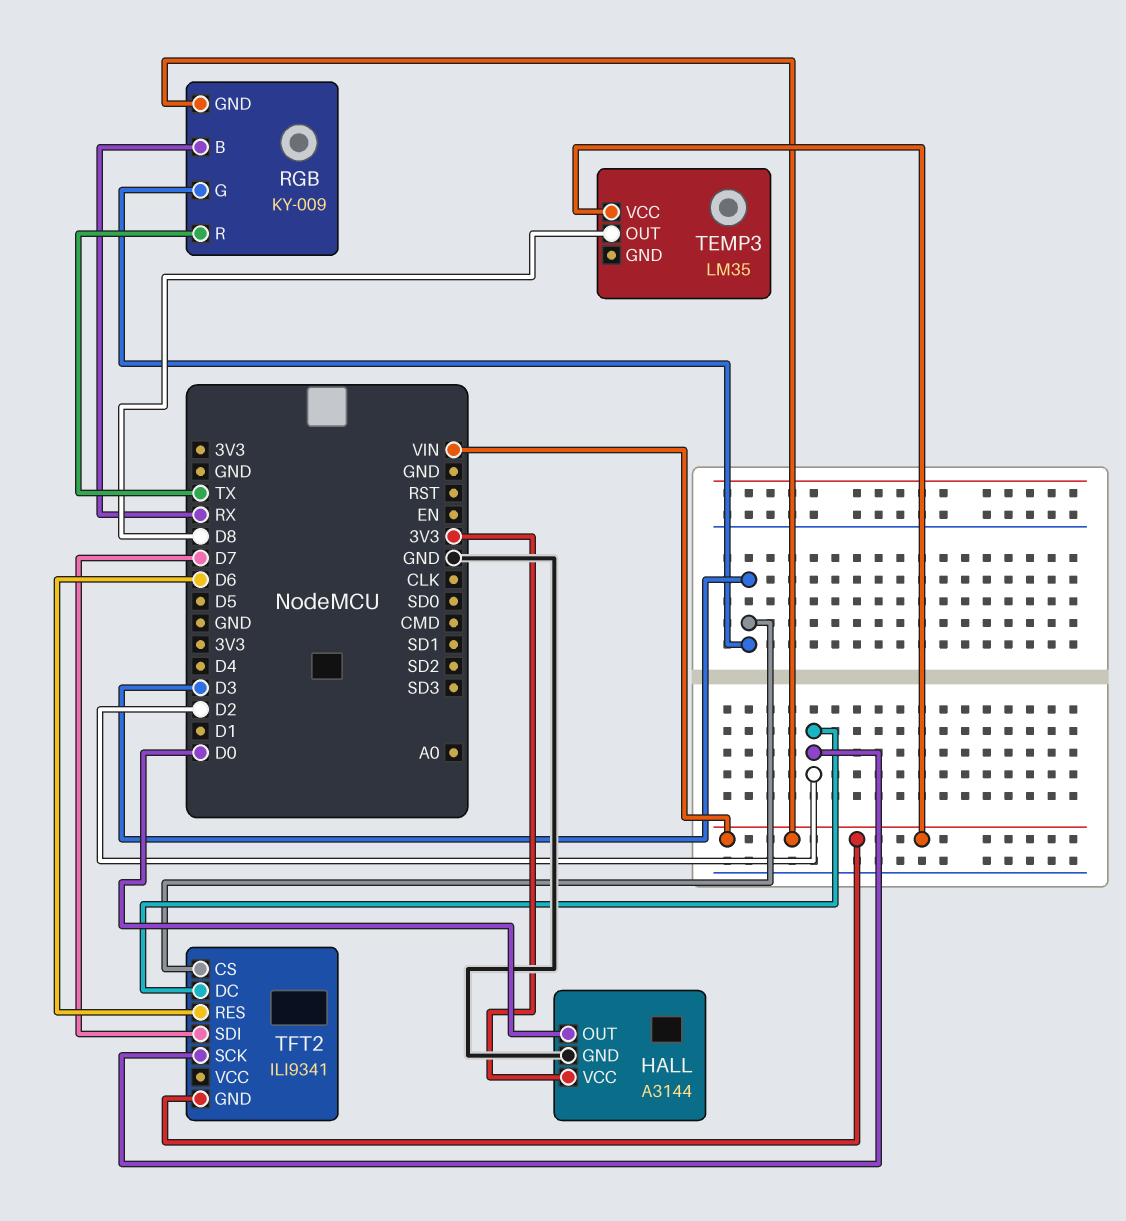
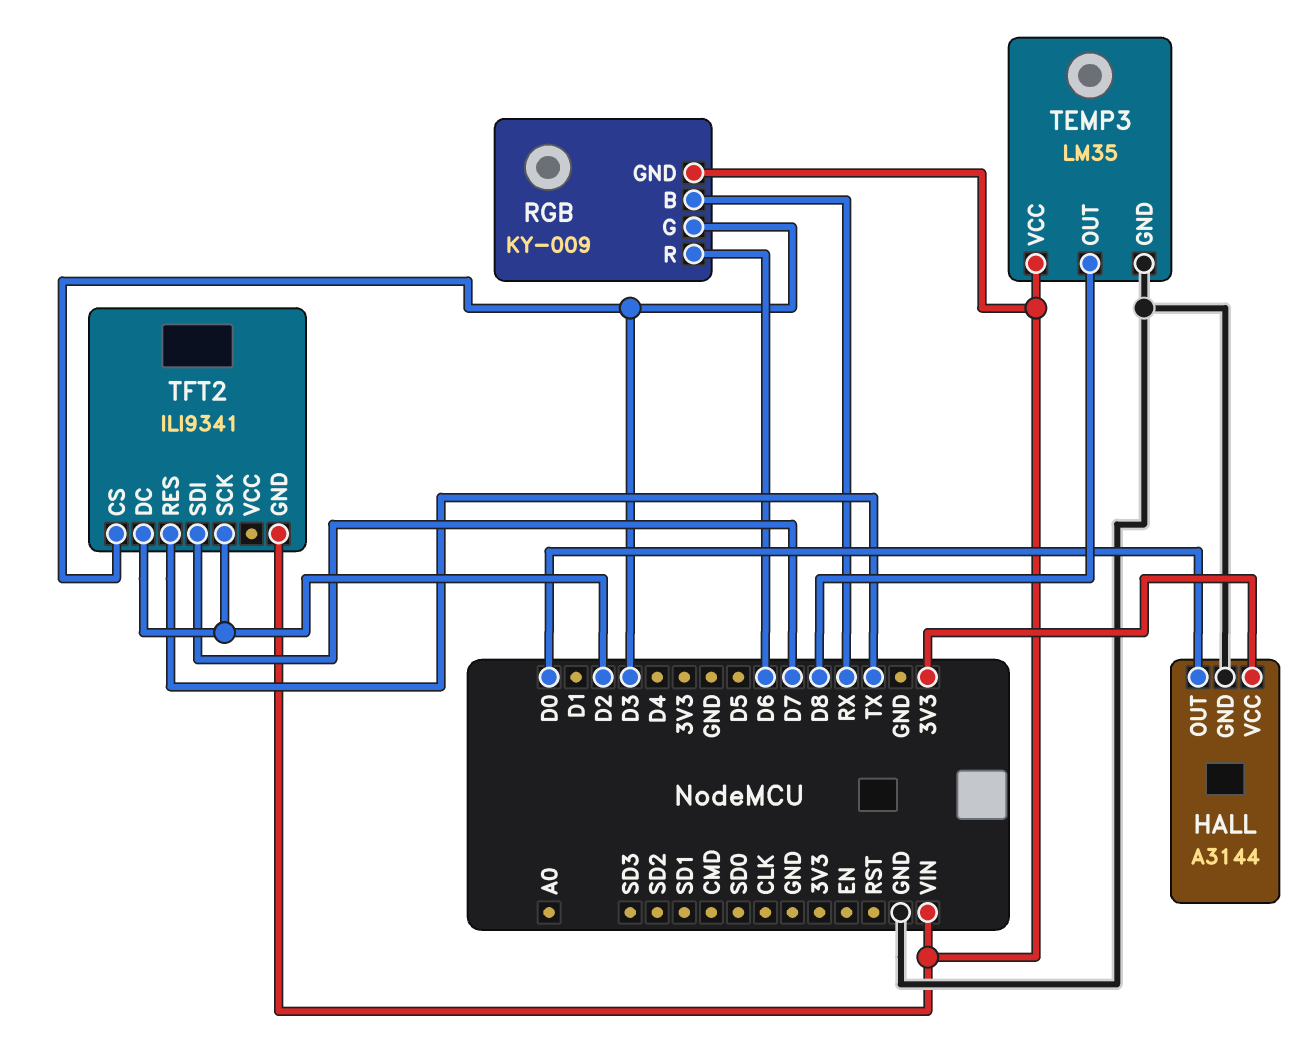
RGB pin R: TX -> D6
TEMP3 pin GND: none -> GND
TFT2 pin RES: D6 -> TX

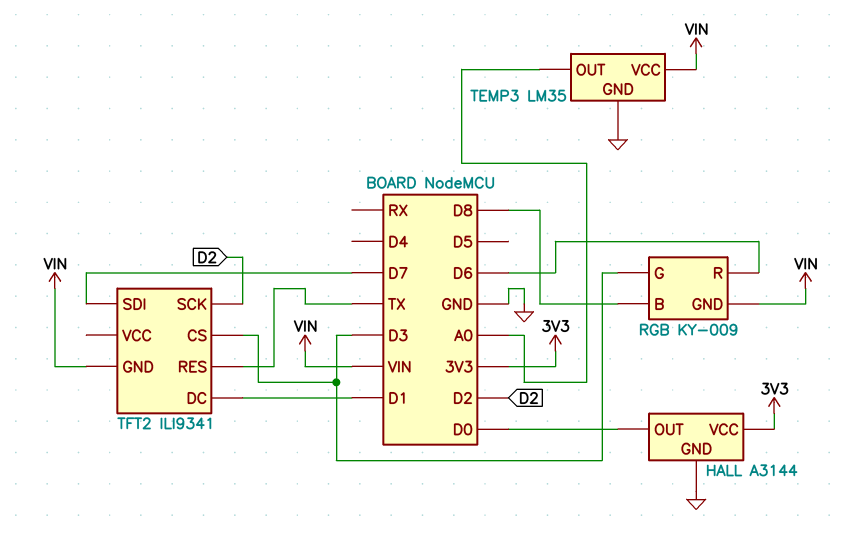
RGB pin B: RX -> D8
TEMP3 pin OUT: D8 -> A0
TFT2 pin DC: D2 -> D1

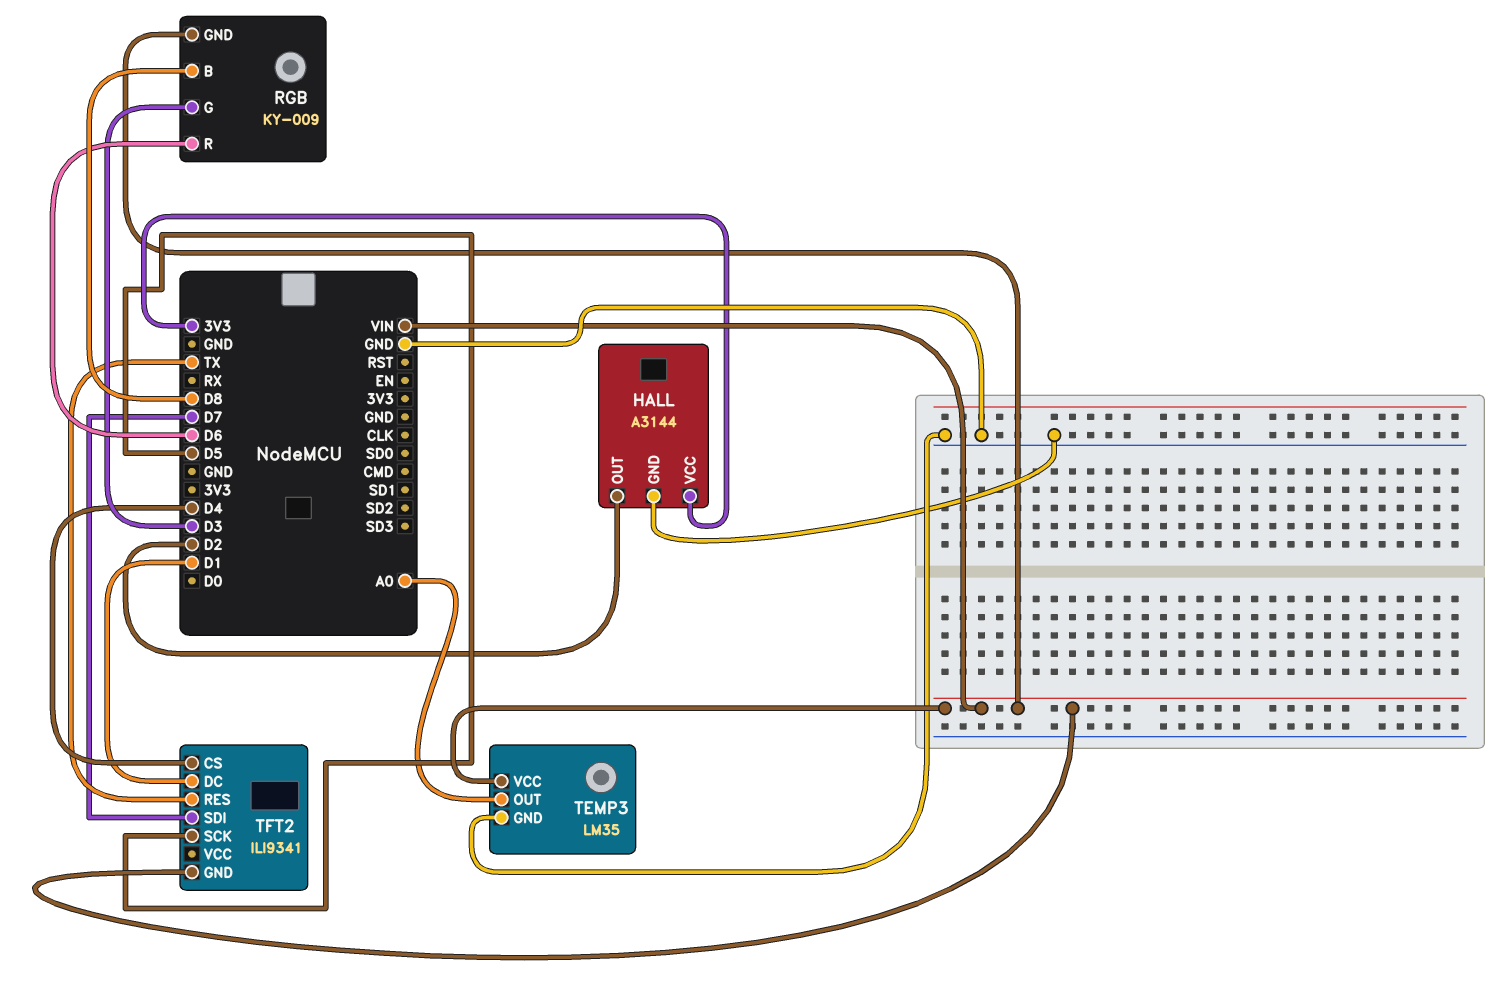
HALL pin OUT: D0 -> D2
TFT2 pin CS: D3 -> D4
TFT2 pin SCK: D2 -> D5

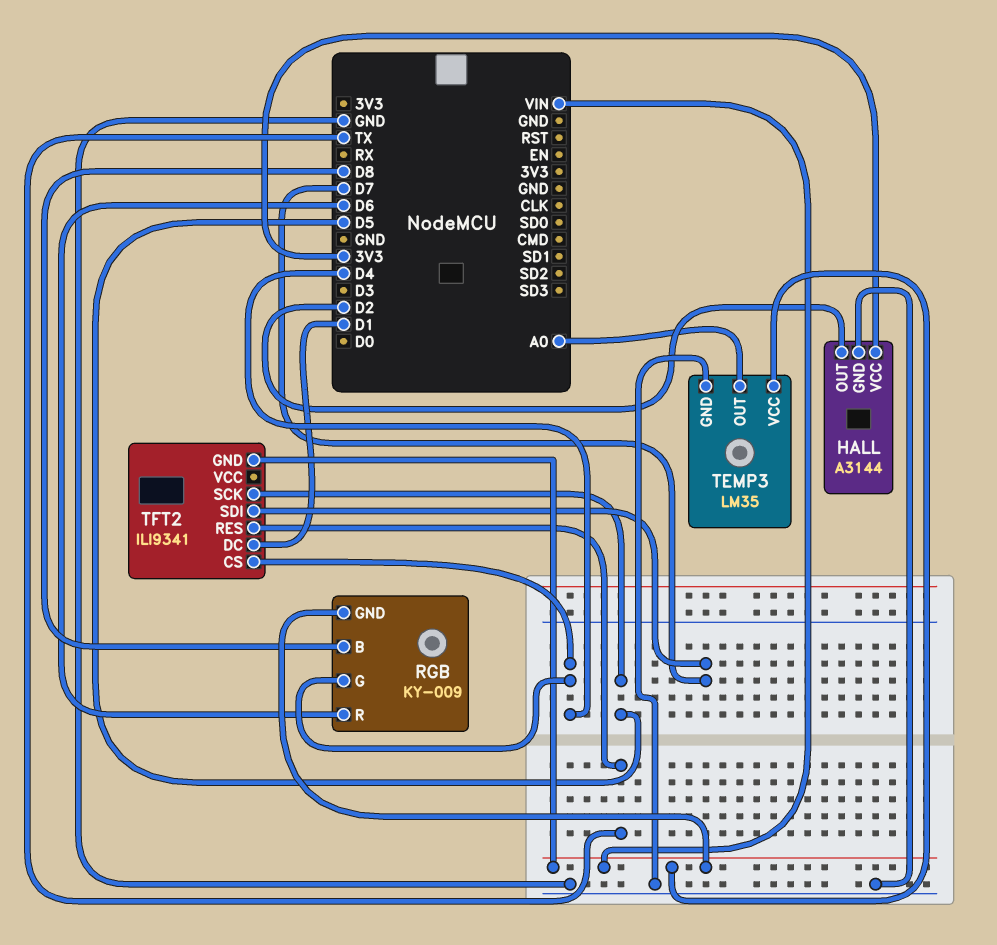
RGB pin G: D3 -> D4

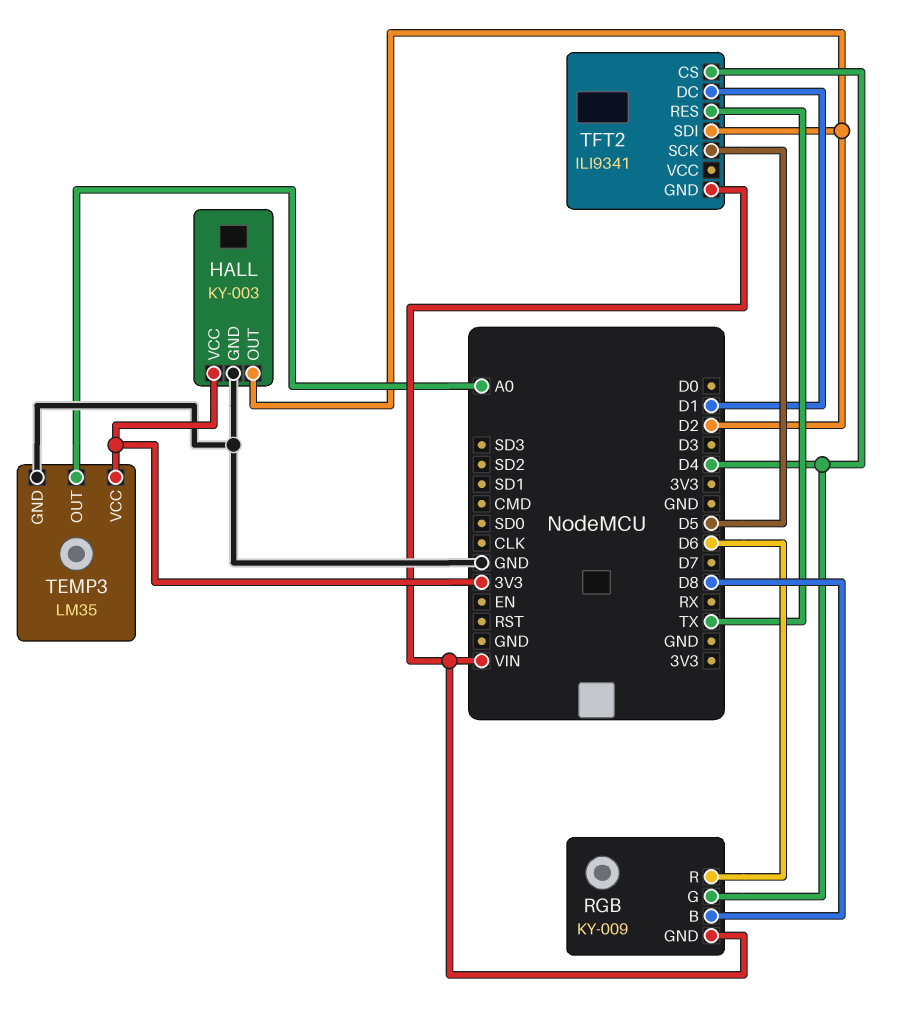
HALL: A3144 -> KY-003
TEMP3 pin VCC: VIN -> 3V3
TFT2 pin SDI: D7 -> D2

